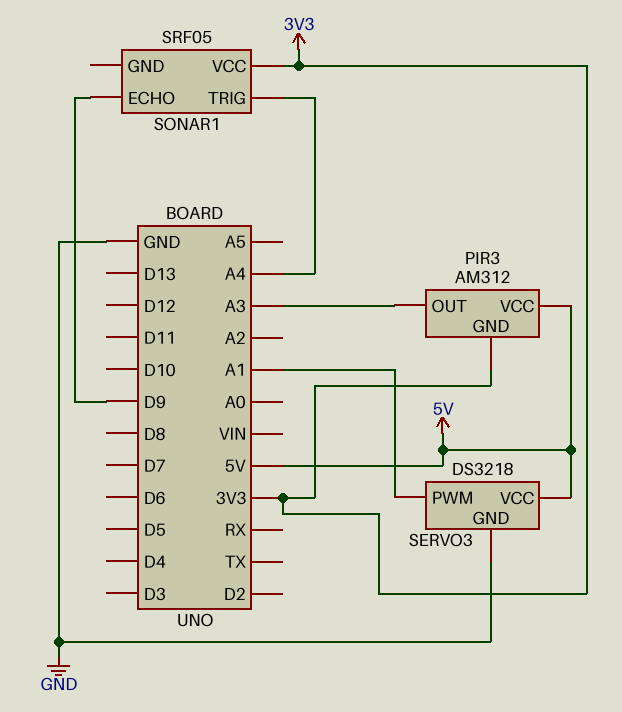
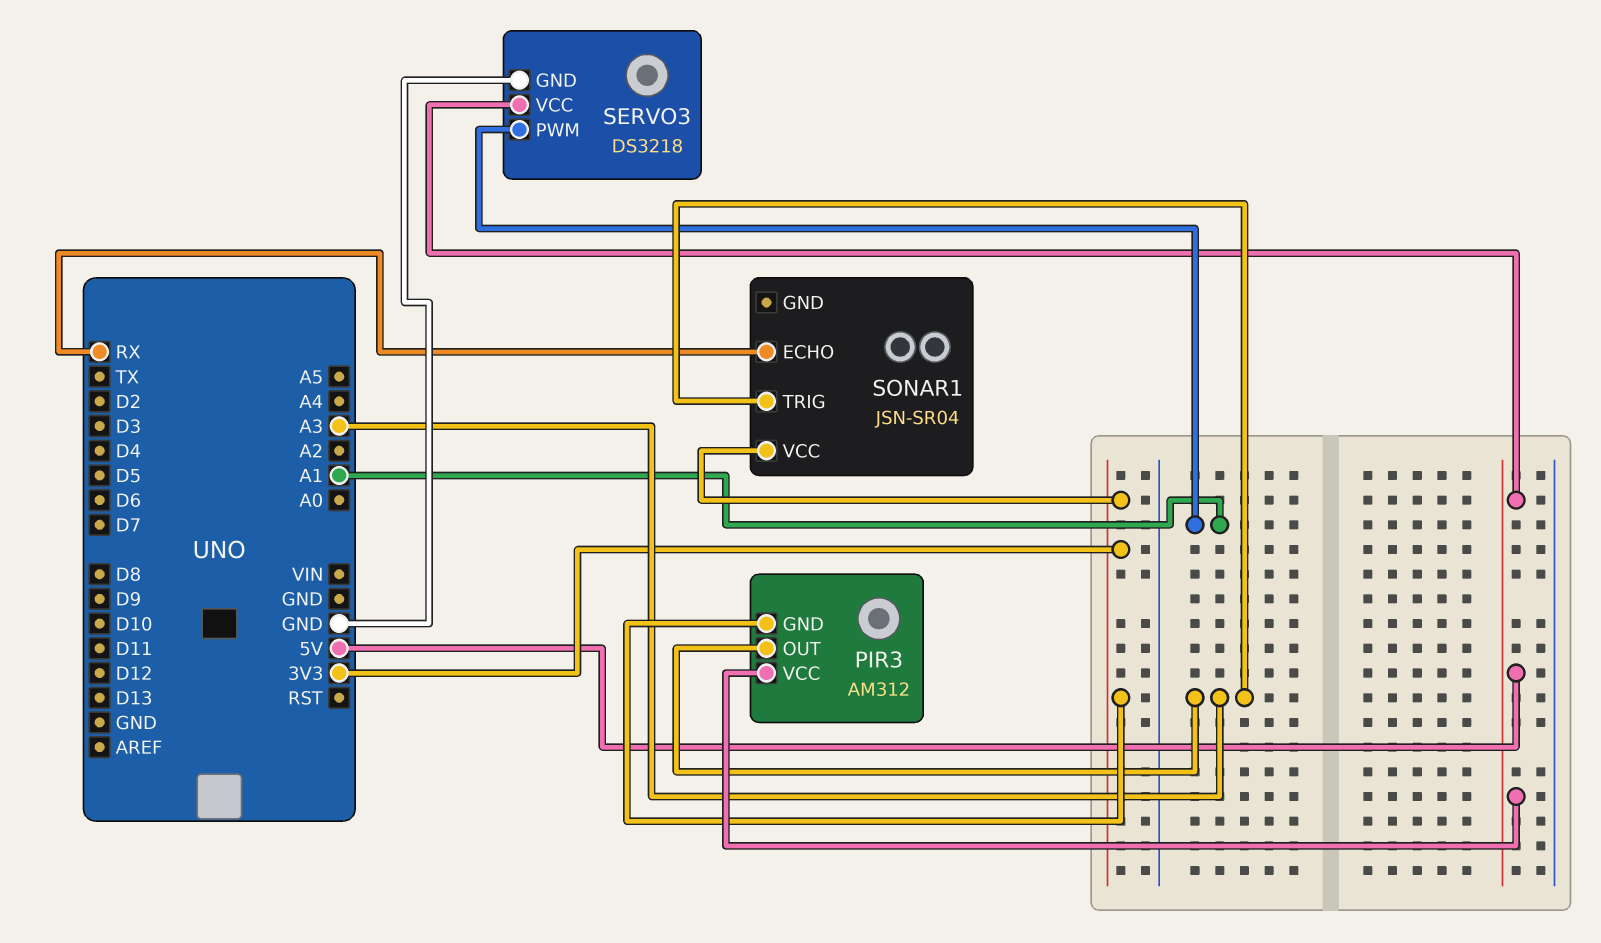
SONAR1: SRF05 -> JSN-SR04
SONAR1 pin ECHO: D9 -> RX
SONAR1 pin TRIG: A4 -> A3

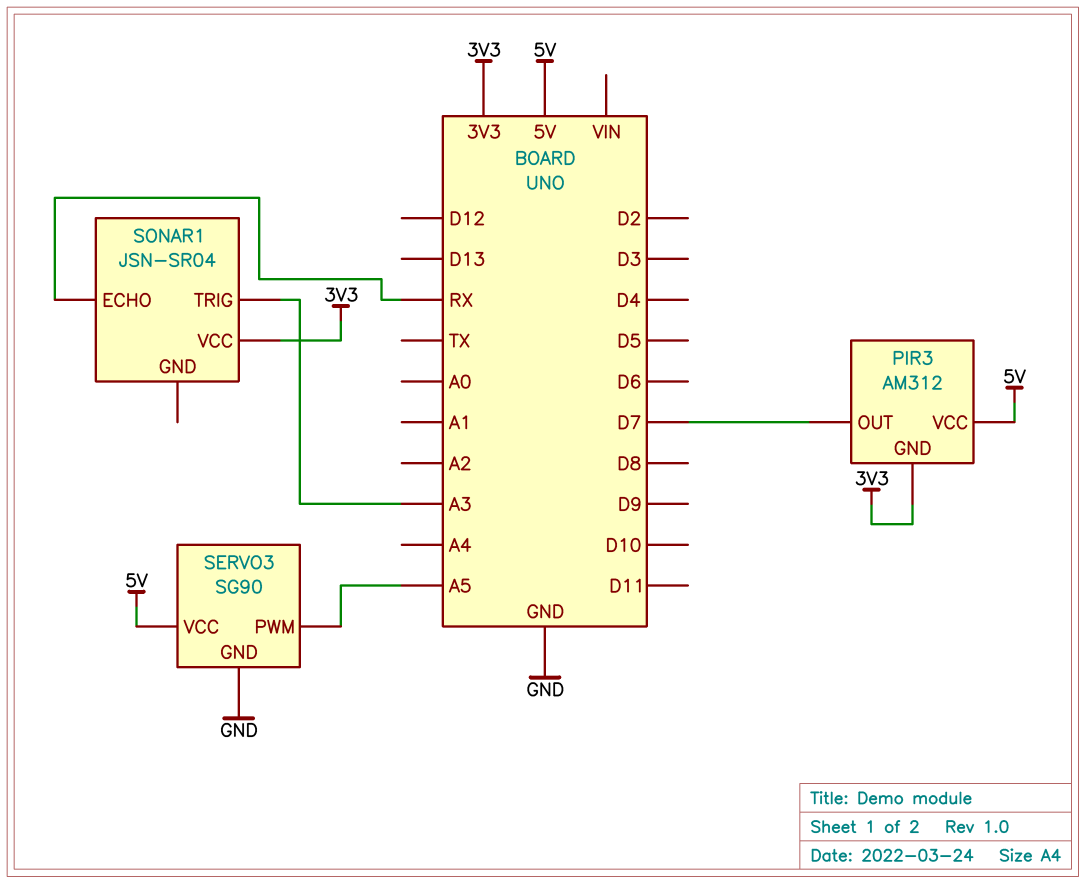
PIR3 pin OUT: A3 -> D7
SERVO3: DS3218 -> SG90
SERVO3 pin PWM: A1 -> A5

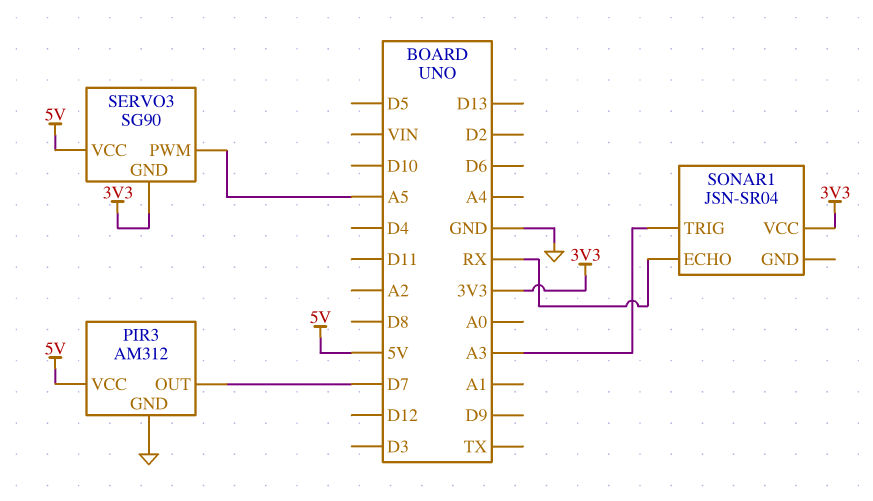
PIR3 pin GND: 3V3 -> GND
SERVO3 pin GND: GND -> 3V3

